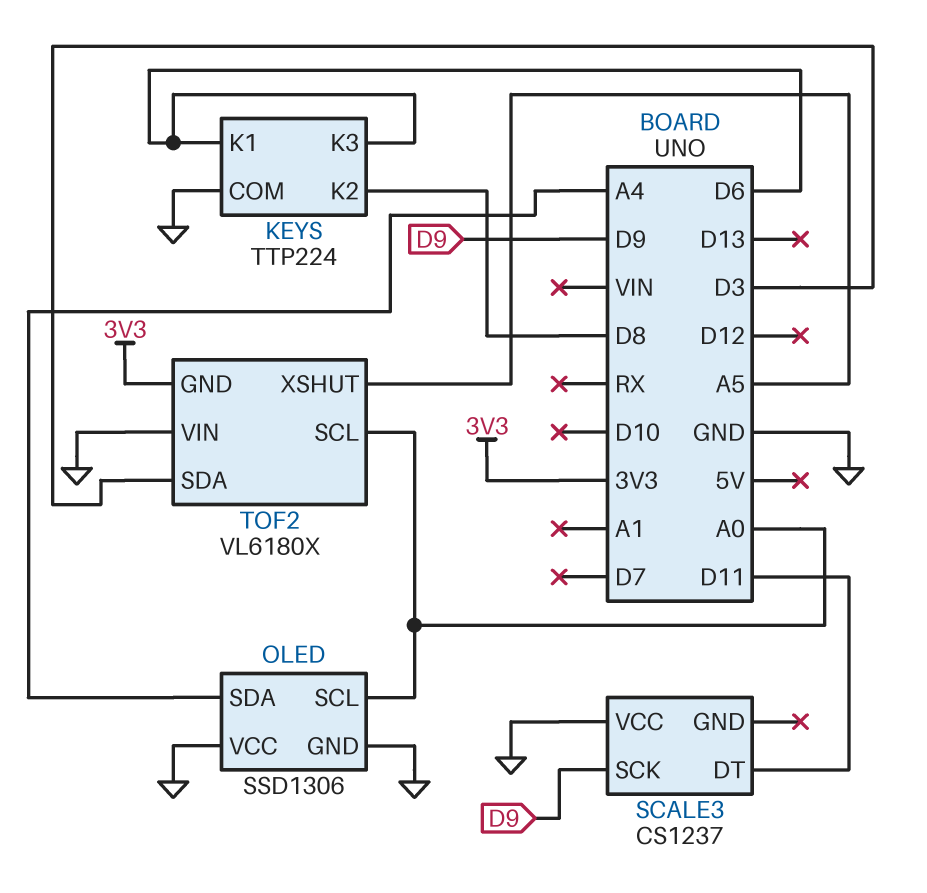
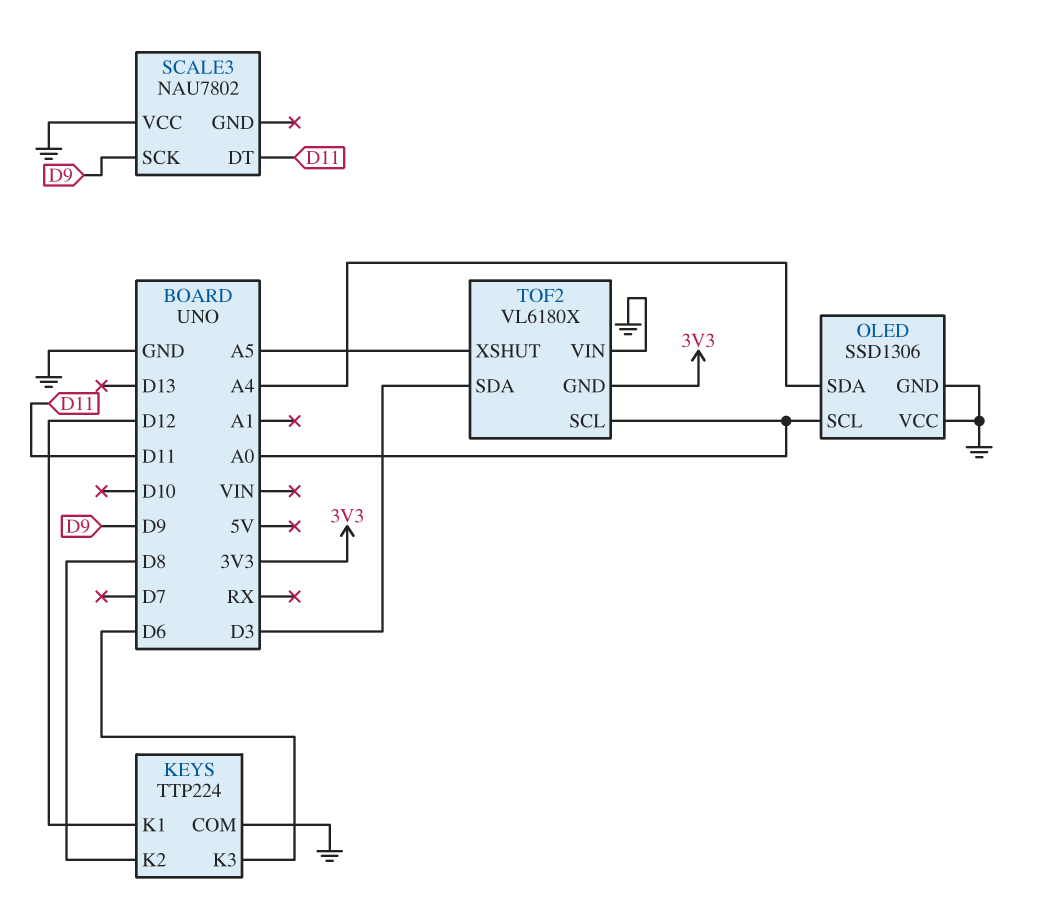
KEYS pin K1: D6 -> D12
SCALE3: CS1237 -> NAU7802

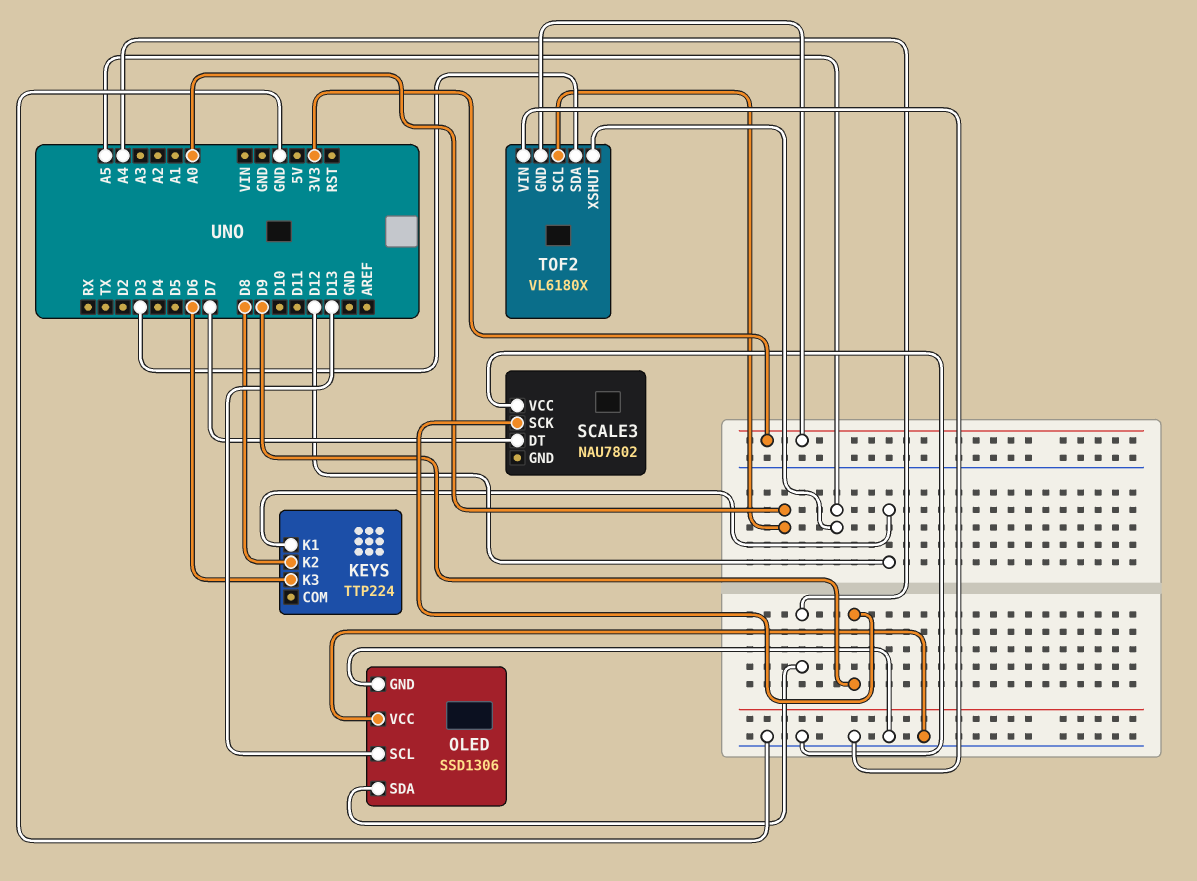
KEYS pin COM: GND -> none
OLED pin SCL: A0 -> D13
SCALE3 pin DT: D11 -> D7

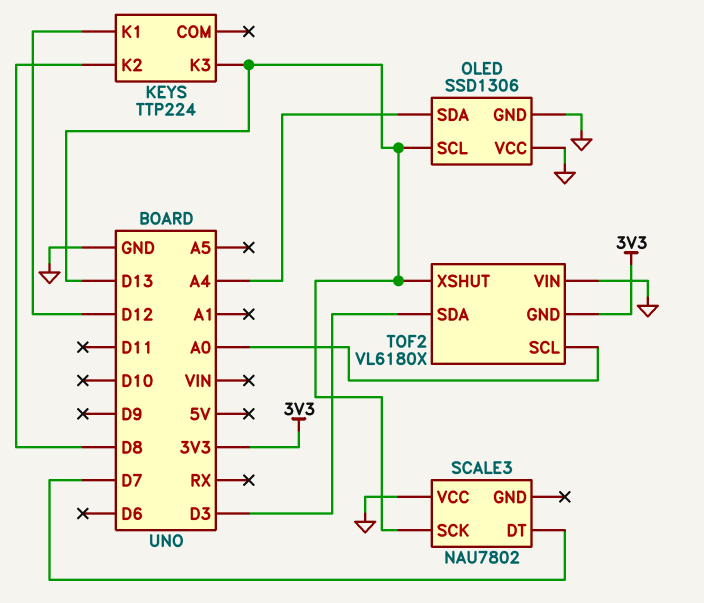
KEYS pin K3: D6 -> D13
SCALE3 pin SCK: D9 -> D13
TOF2 pin XSHUT: A5 -> D13

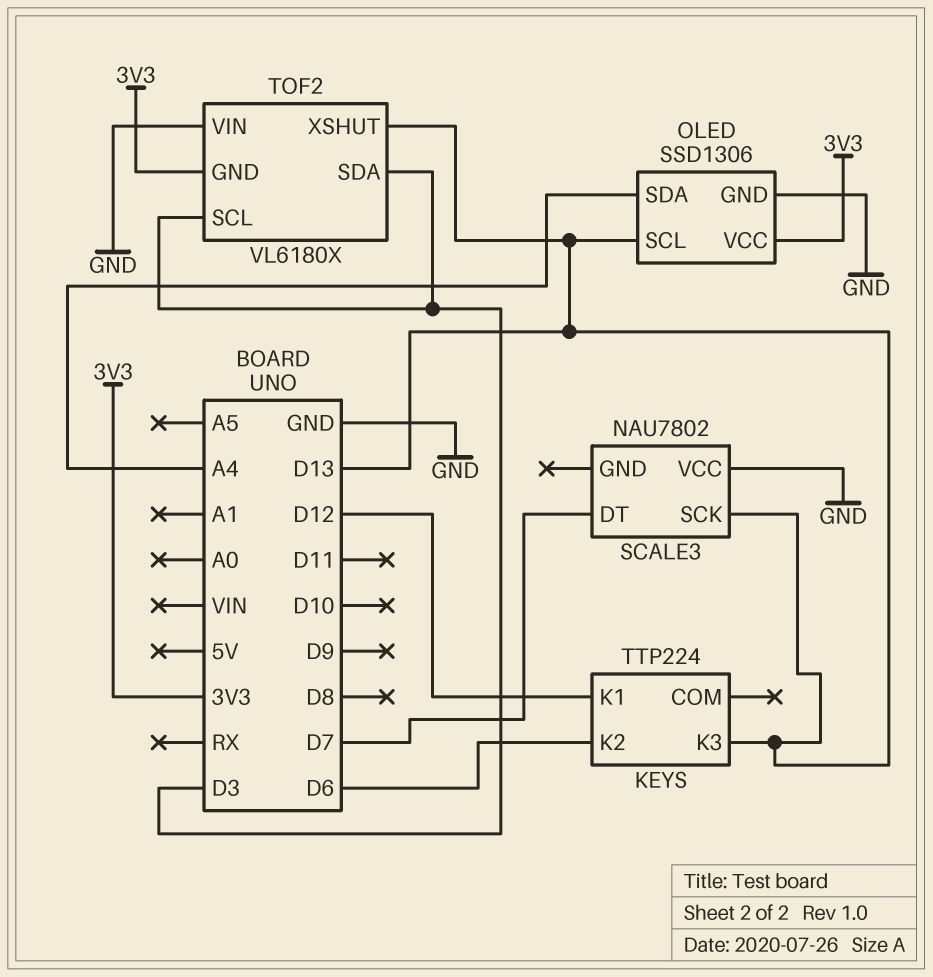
KEYS pin K2: D8 -> D6
OLED pin VCC: GND -> 3V3
TOF2 pin SCL: A0 -> D3

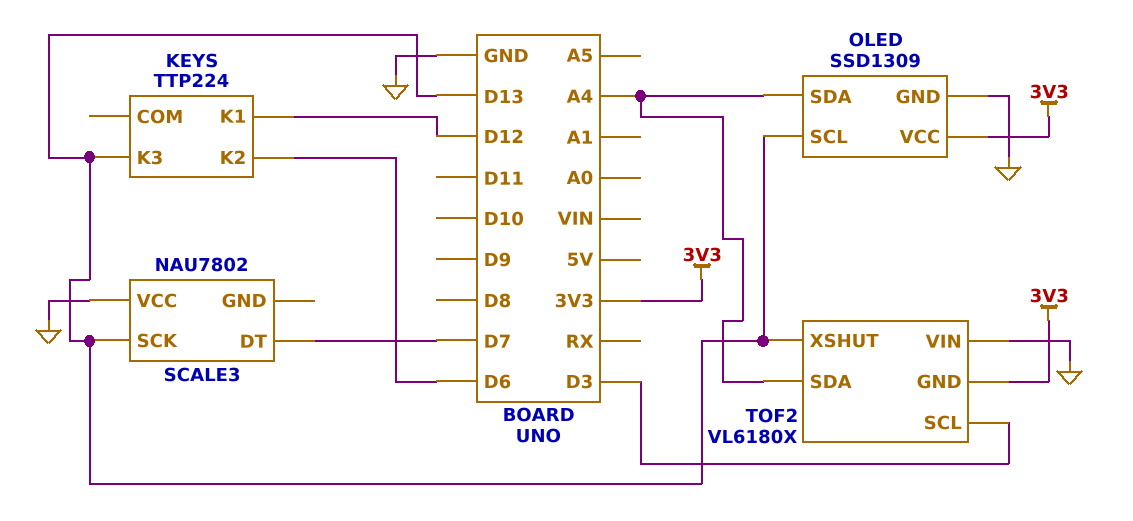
OLED: SSD1306 -> SSD1309
TOF2 pin SDA: D3 -> A4

